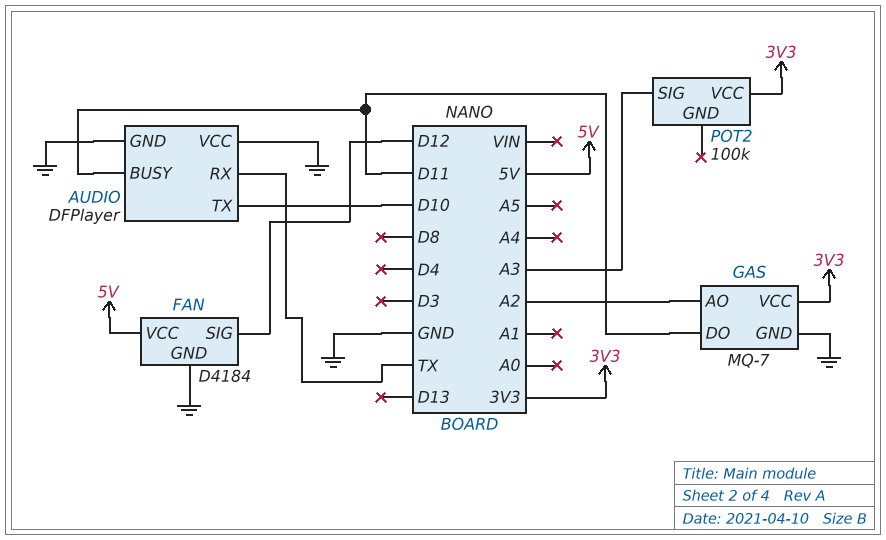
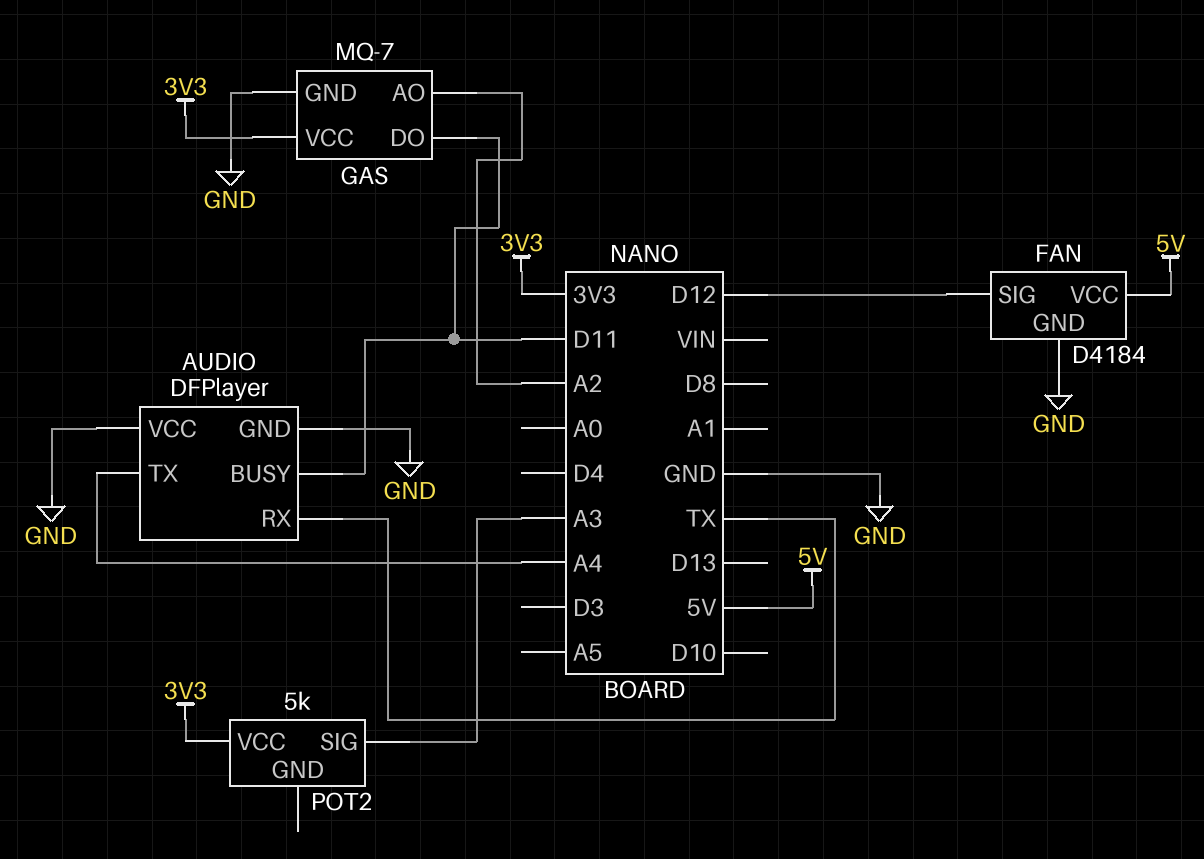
AUDIO pin TX: D10 -> A4
POT2: 100k -> 5k

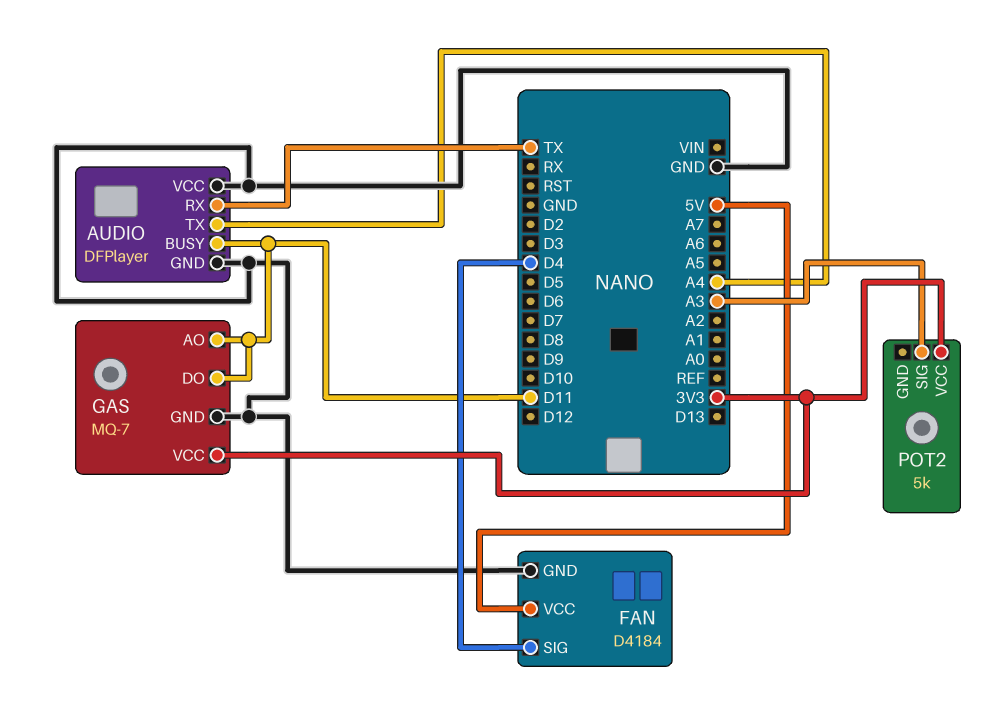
FAN pin SIG: D12 -> D4
GAS pin AO: A2 -> D11

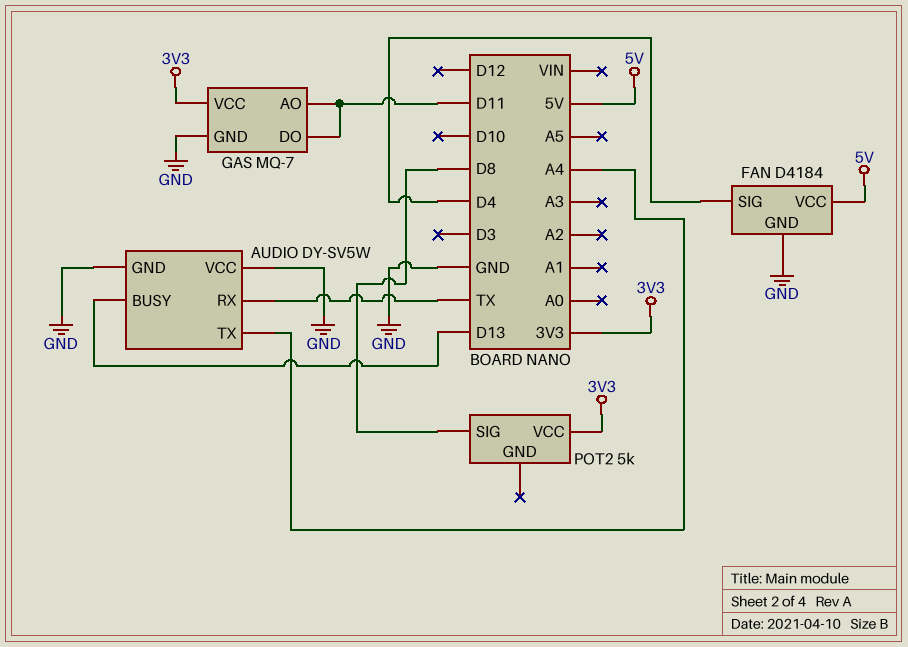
AUDIO: DFPlayer -> DY-SV5W
AUDIO pin BUSY: D11 -> D13
POT2 pin SIG: A3 -> D8

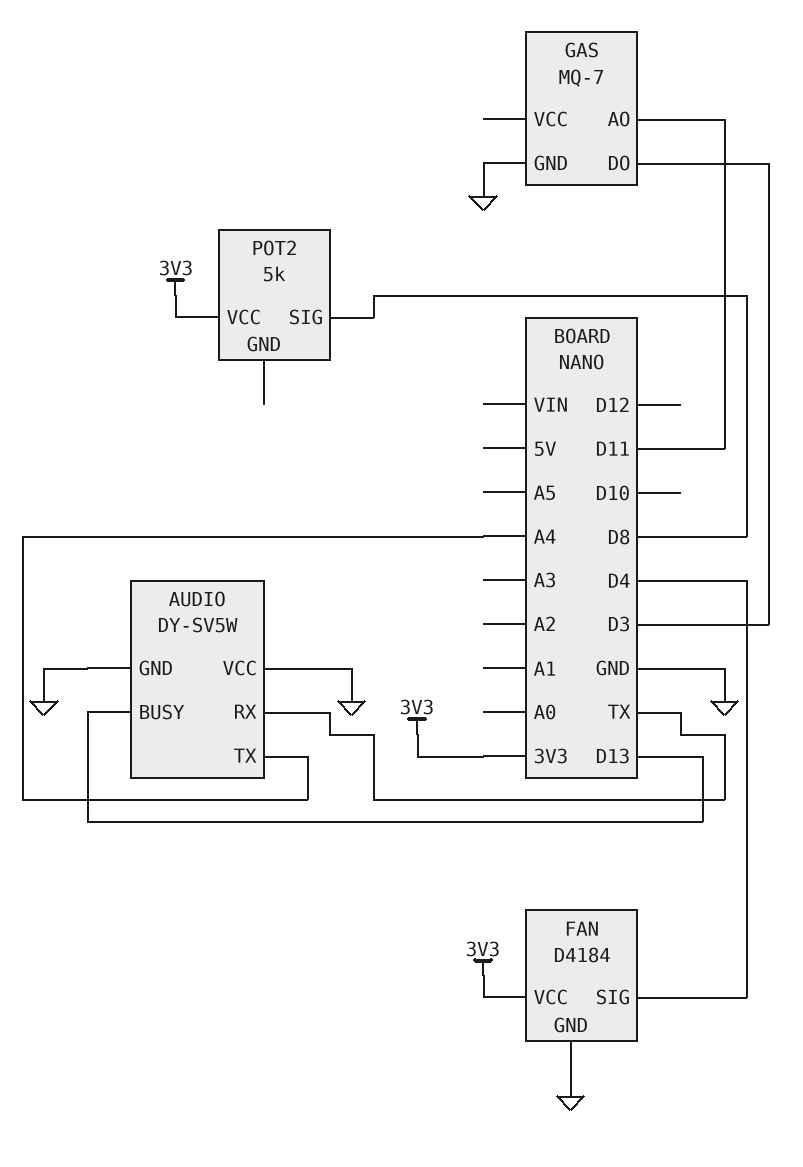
FAN pin VCC: 5V -> 3V3
GAS pin DO: D11 -> D3
GAS pin VCC: 3V3 -> none

